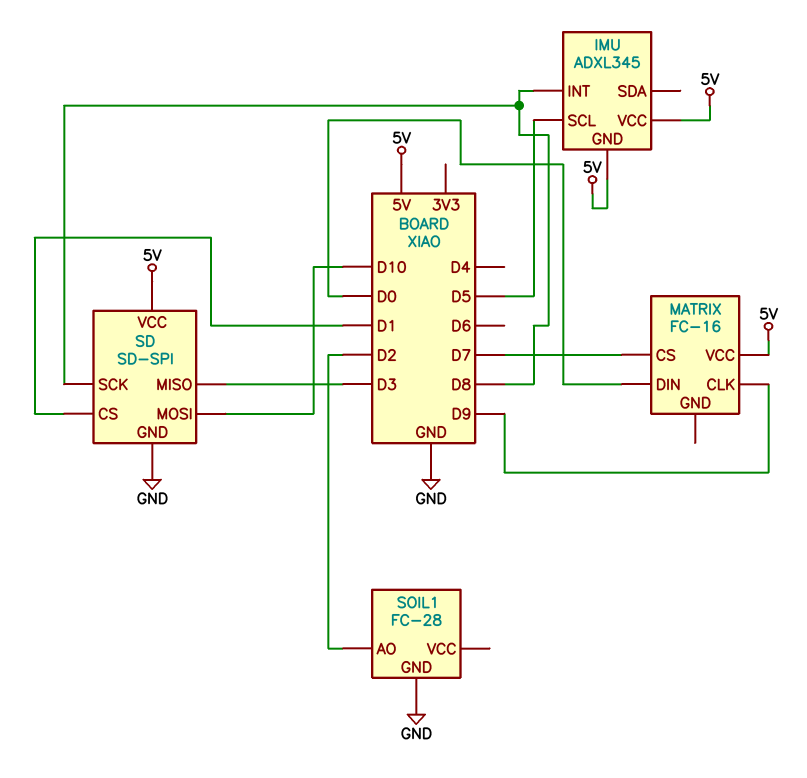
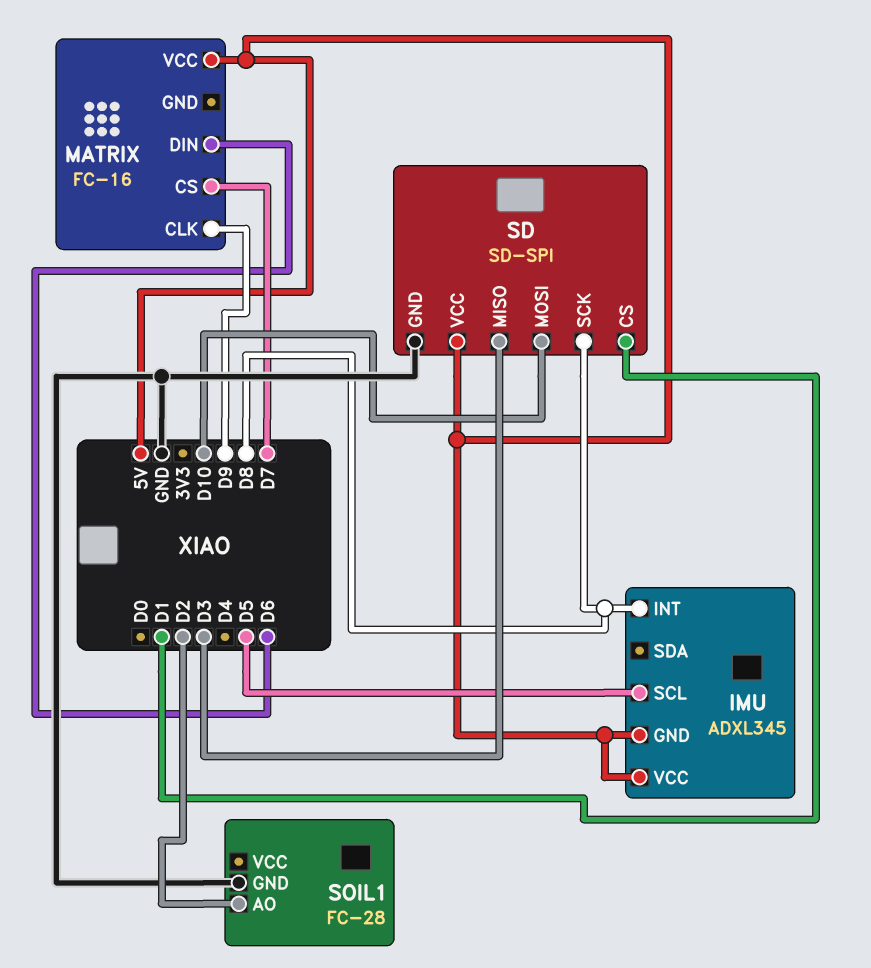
MATRIX pin DIN: D0 -> D6

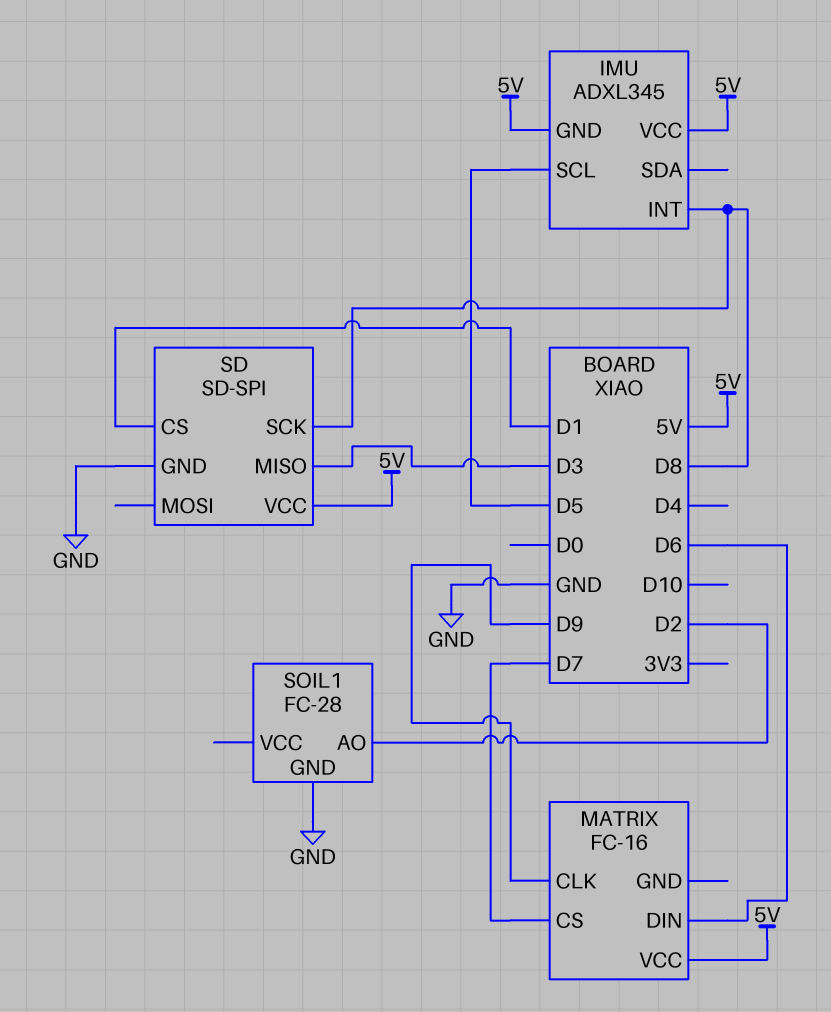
SD pin MOSI: D10 -> none

